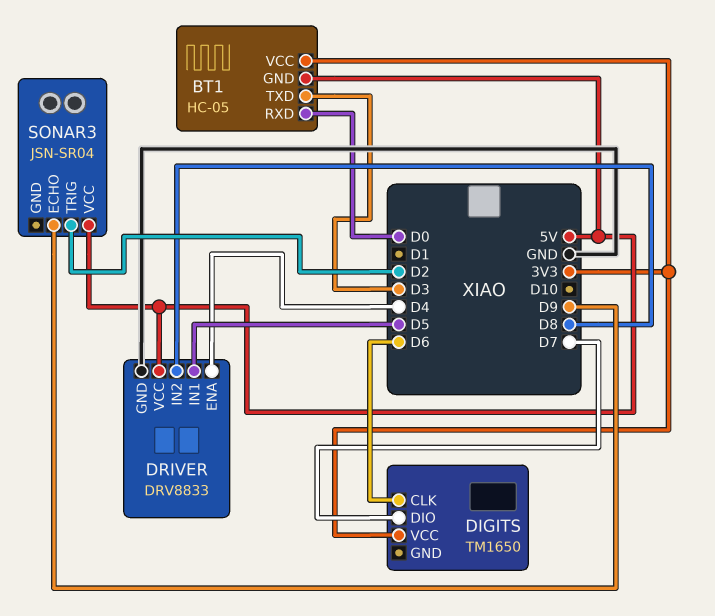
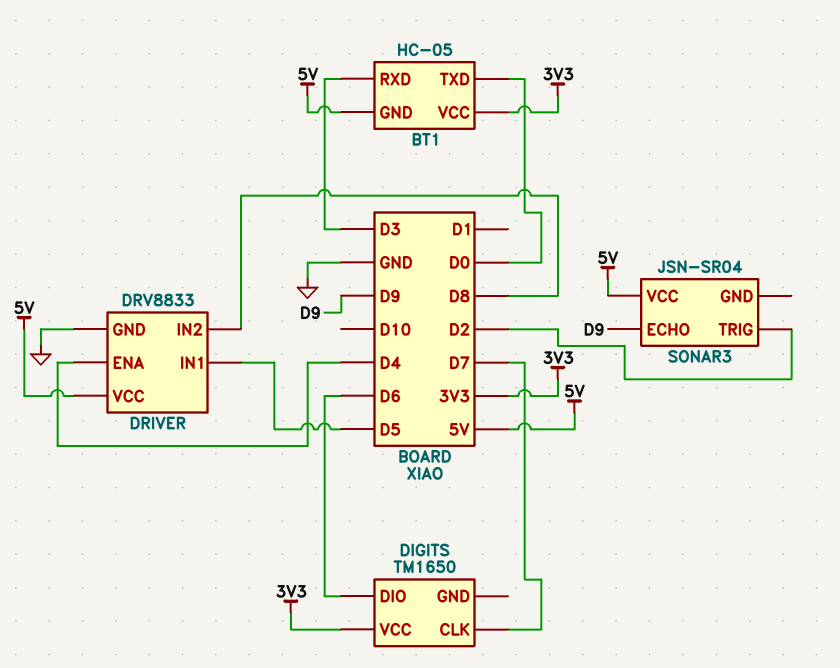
BT1 pin RXD: D0 -> D3
BT1 pin TXD: D3 -> D0
DIGITS pin CLK: D6 -> D7
DIGITS pin DIO: D7 -> D6

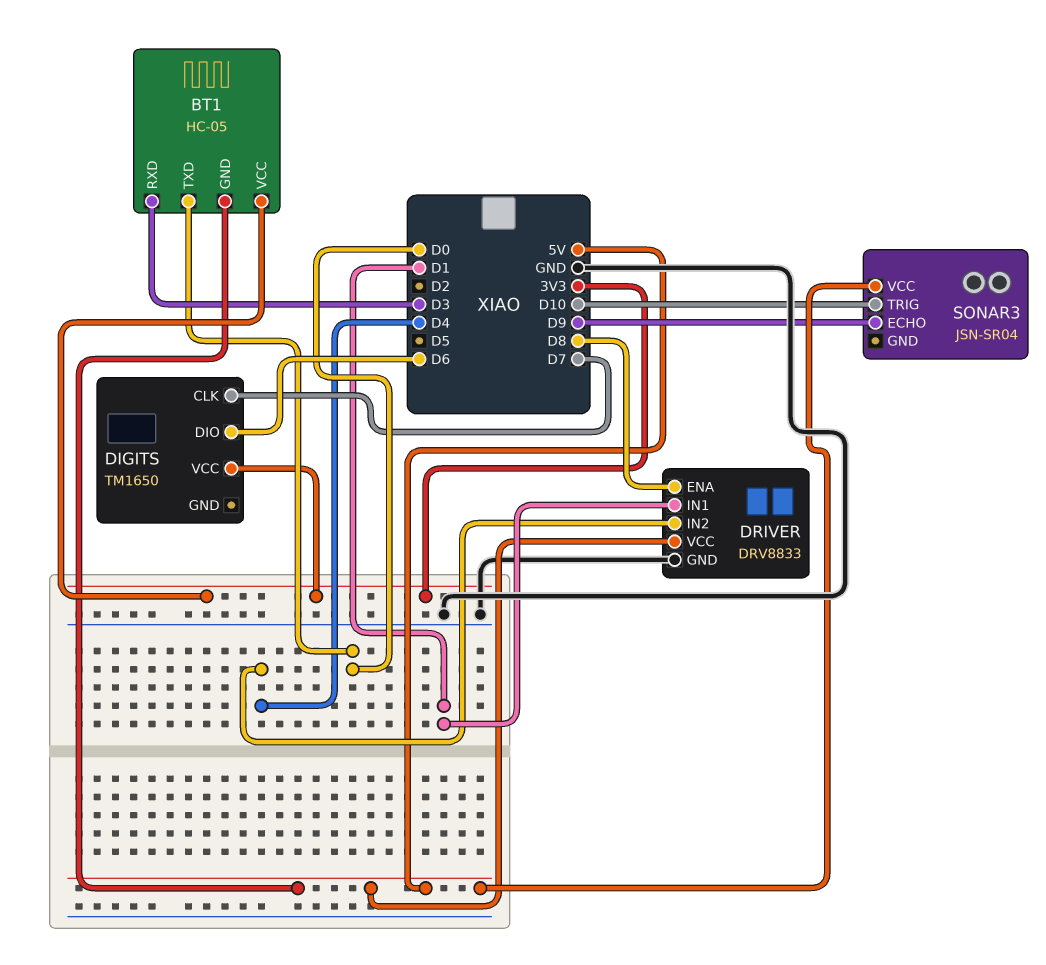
DRIVER pin ENA: D4 -> D8
DRIVER pin IN1: D5 -> D1
DRIVER pin IN2: D8 -> D4
SONAR3 pin TRIG: D2 -> D10

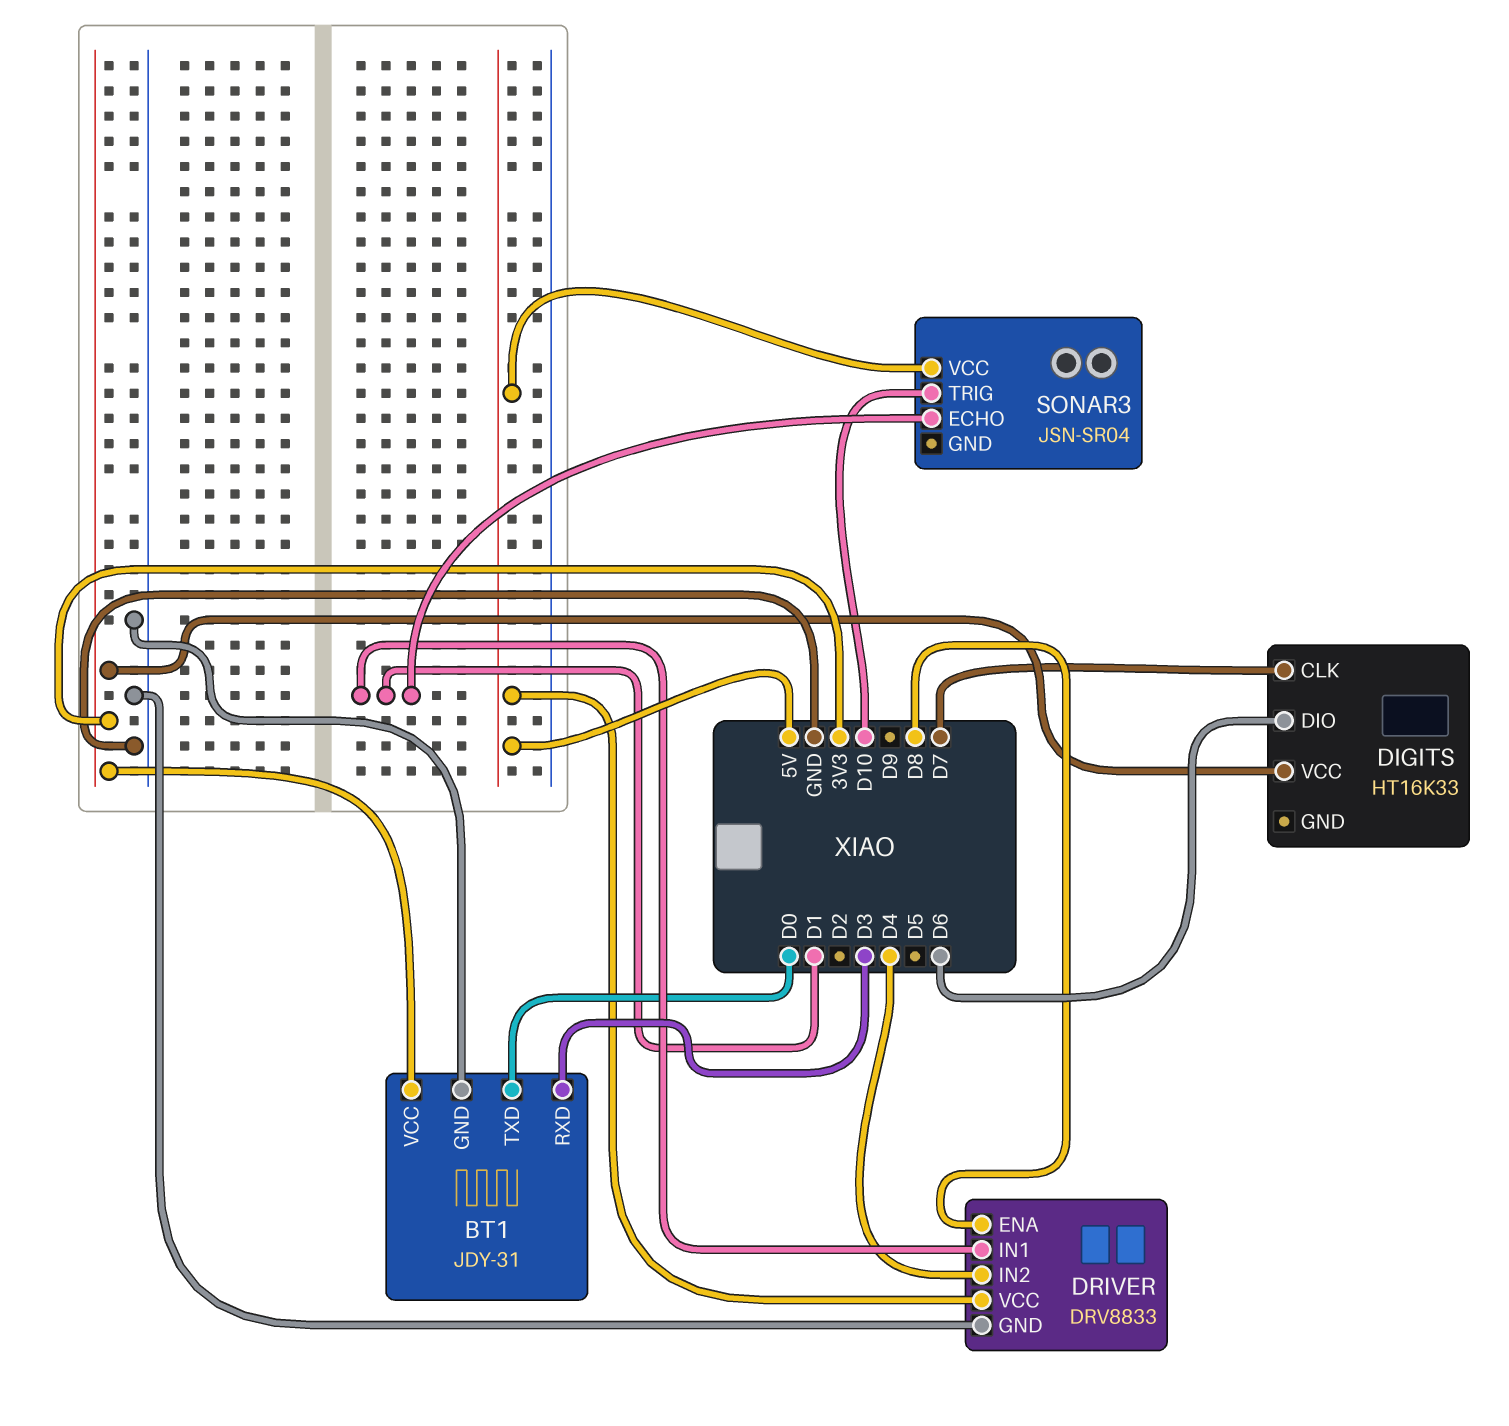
BT1: HC-05 -> JDY-31
BT1 pin GND: 5V -> GND
DIGITS: TM1650 -> HT16K33
SONAR3 pin ECHO: D9 -> D1

